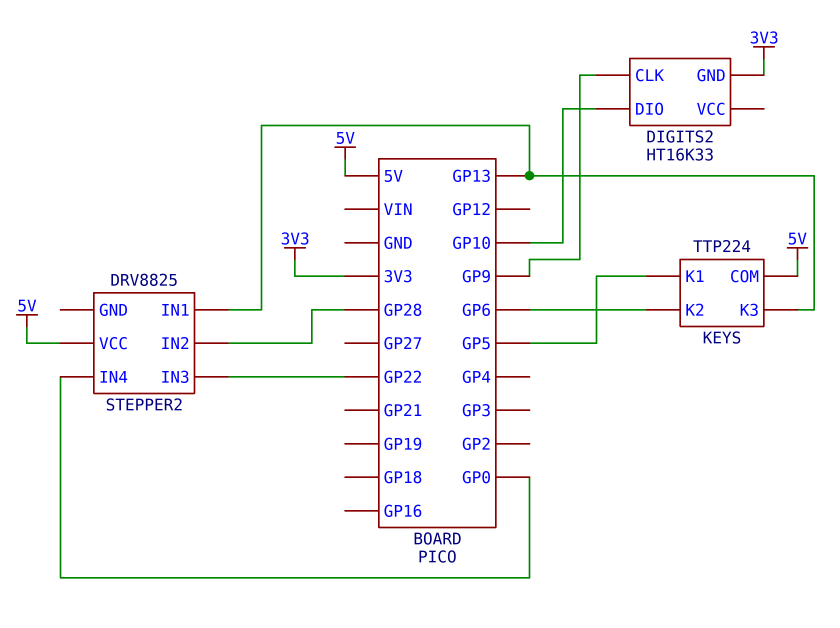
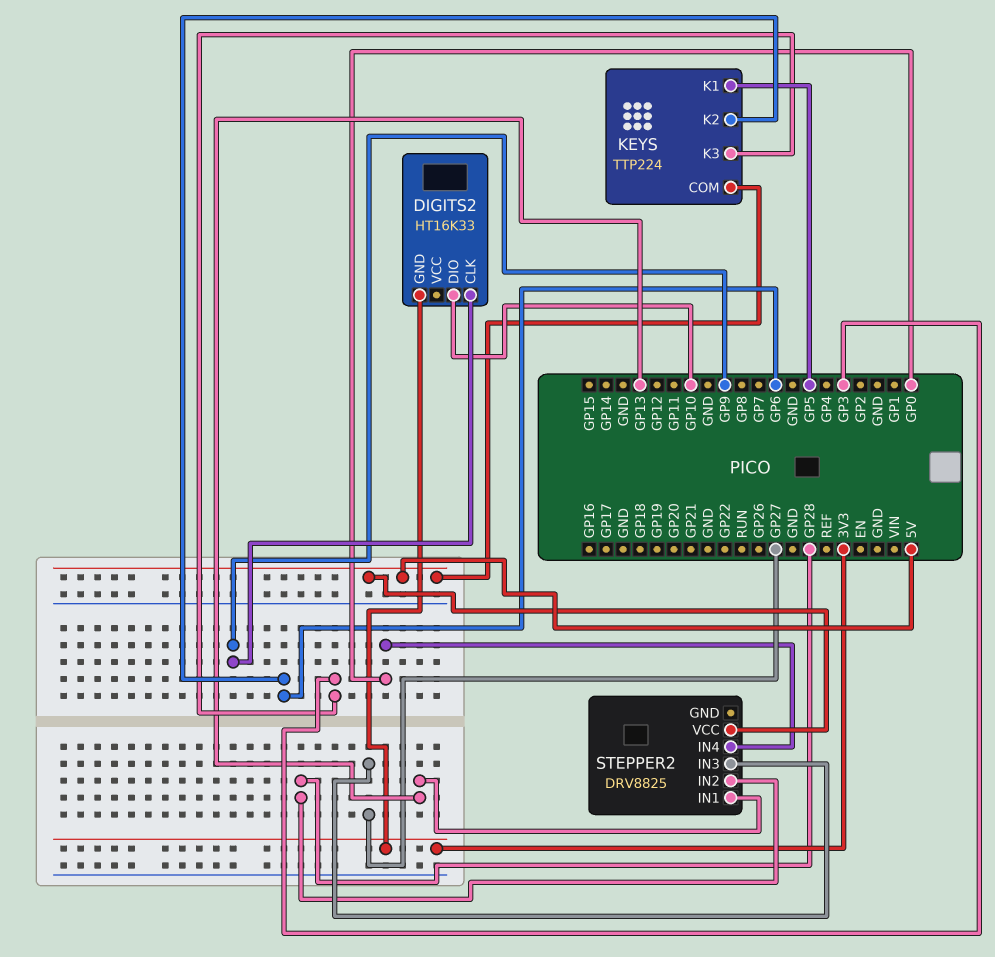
KEYS pin K3: GP13 -> GP3
STEPPER2 pin IN3: GP22 -> GP27

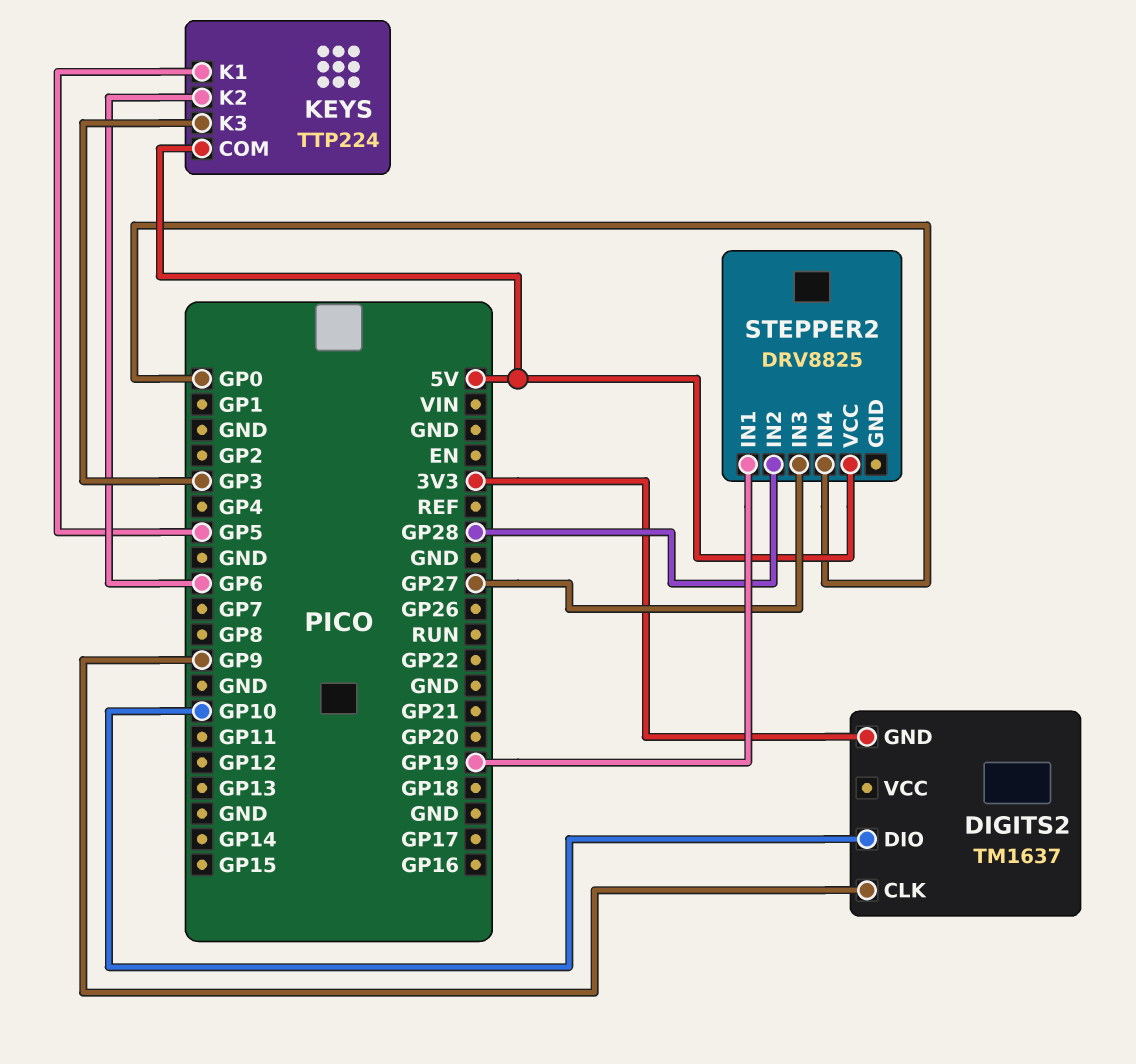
DIGITS2: HT16K33 -> TM1637
STEPPER2 pin IN1: GP13 -> GP19

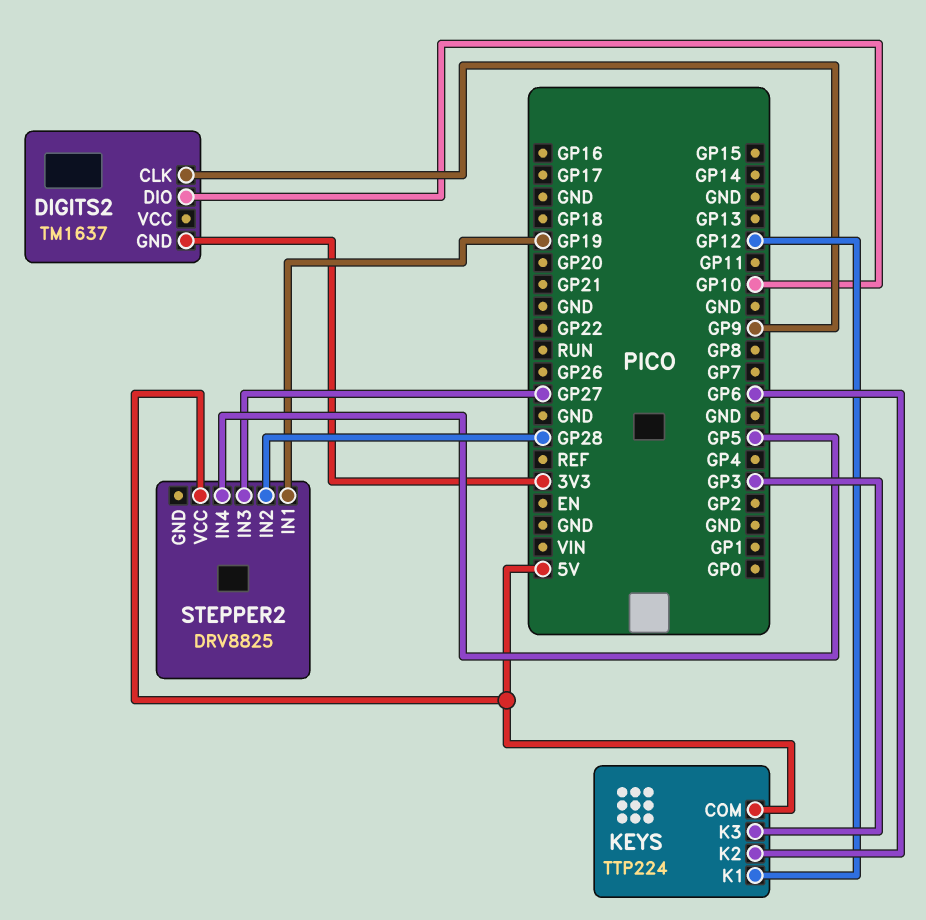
KEYS pin K1: GP5 -> GP12
STEPPER2 pin IN4: GP0 -> GP5

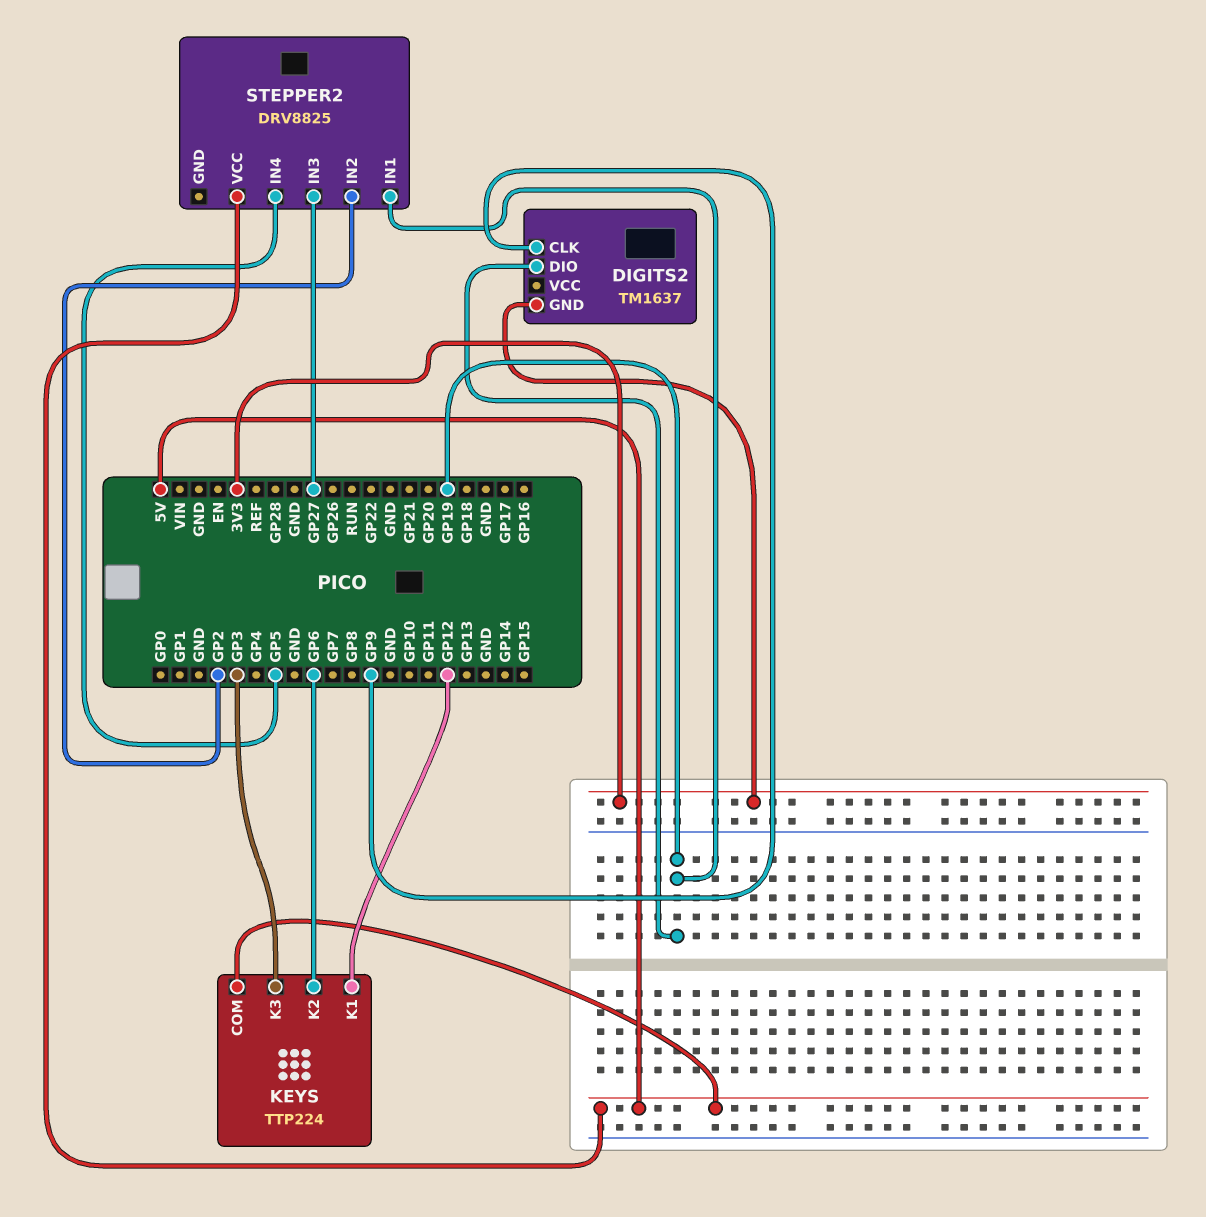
DIGITS2 pin DIO: GP10 -> GP19
STEPPER2 pin IN2: GP28 -> GP2

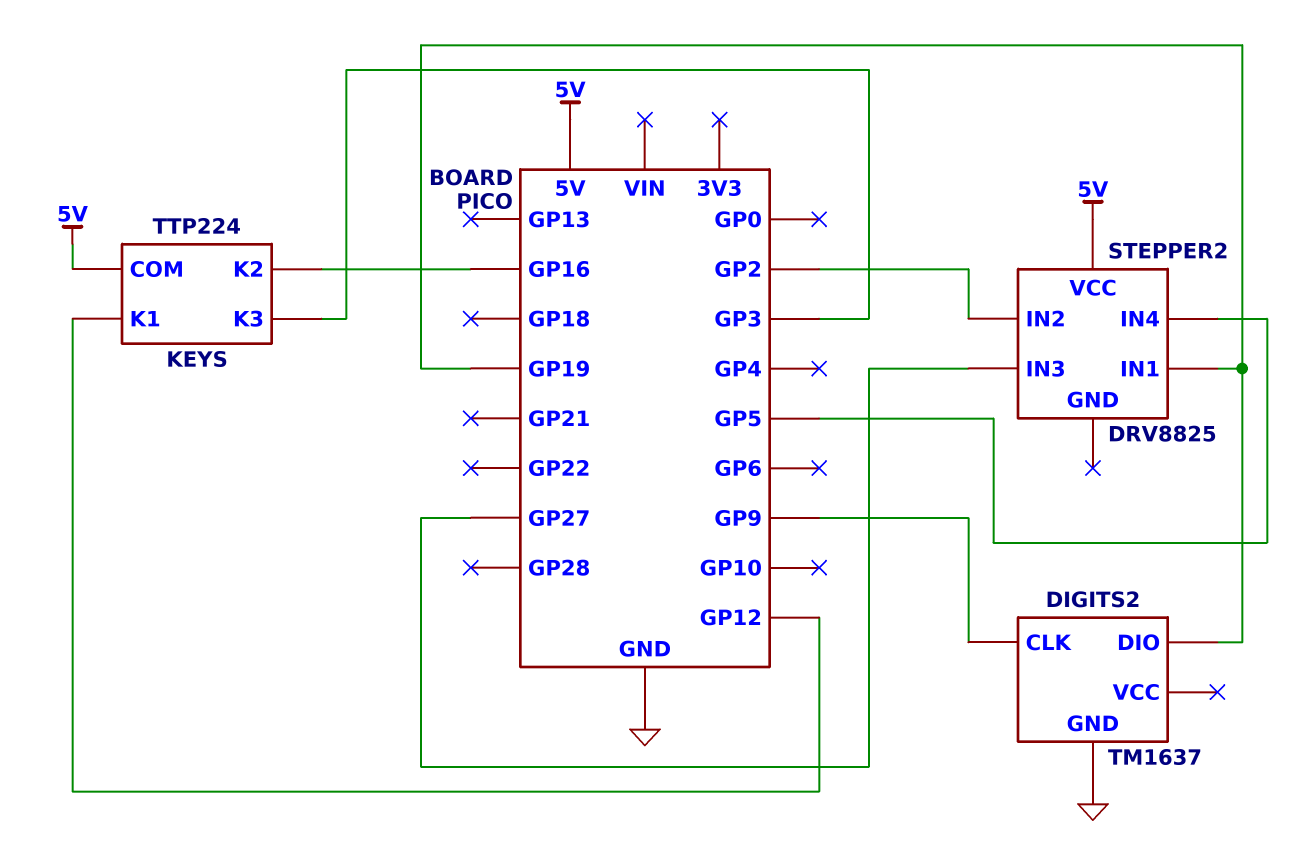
DIGITS2 pin GND: 3V3 -> GND
KEYS pin K2: GP6 -> GP16

